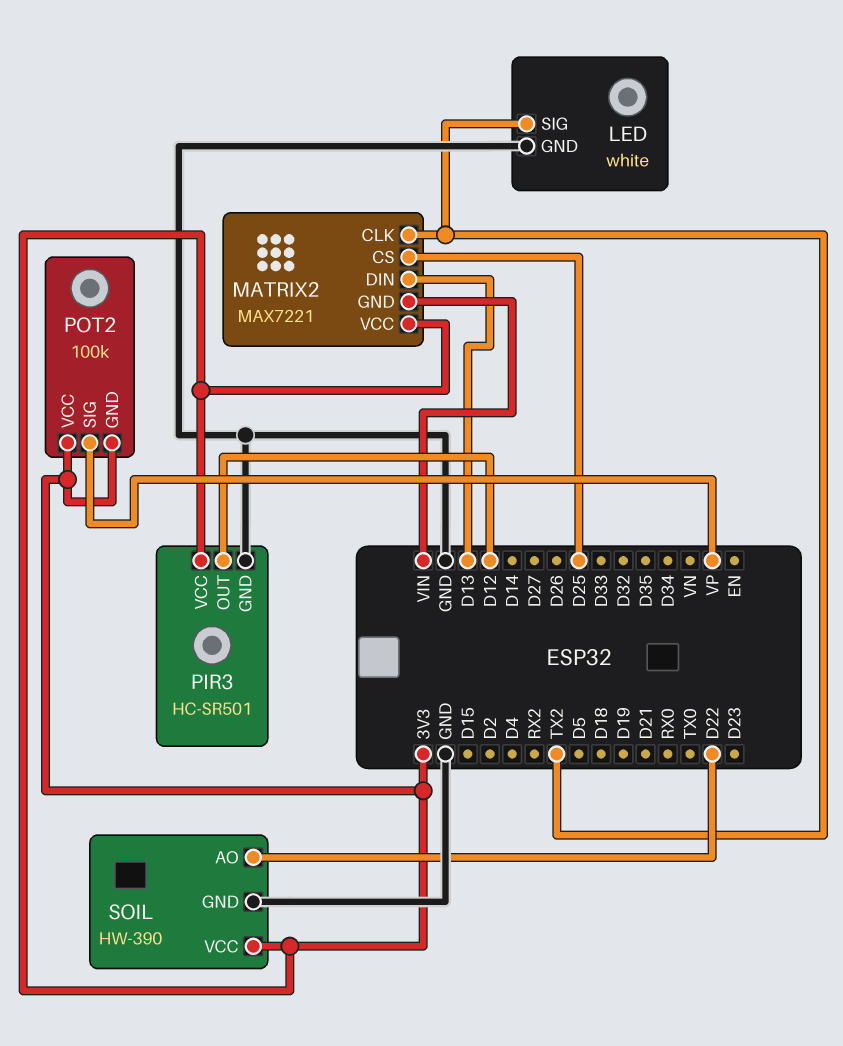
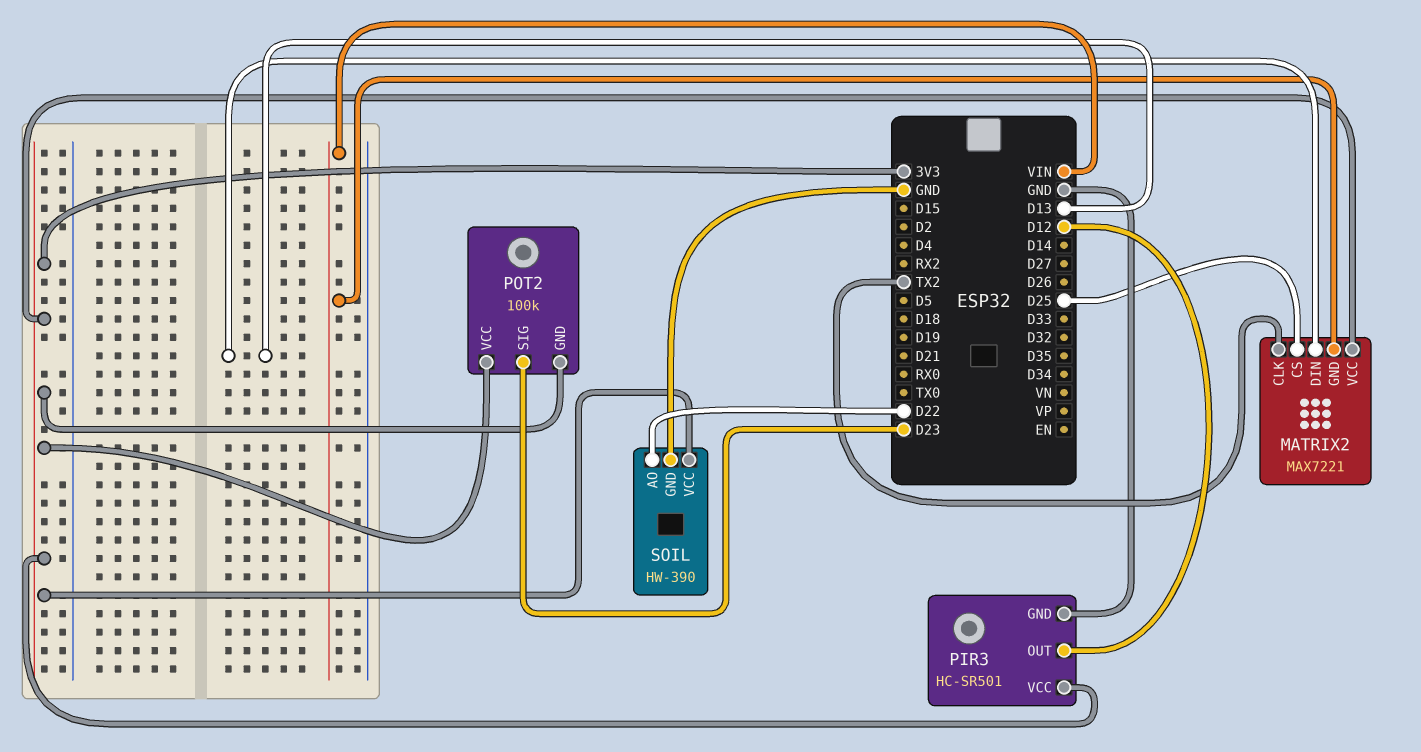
LED: white -> none
LED pin GND: GND -> none
LED pin SIG: TX2 -> none
POT2 pin SIG: VP -> D23

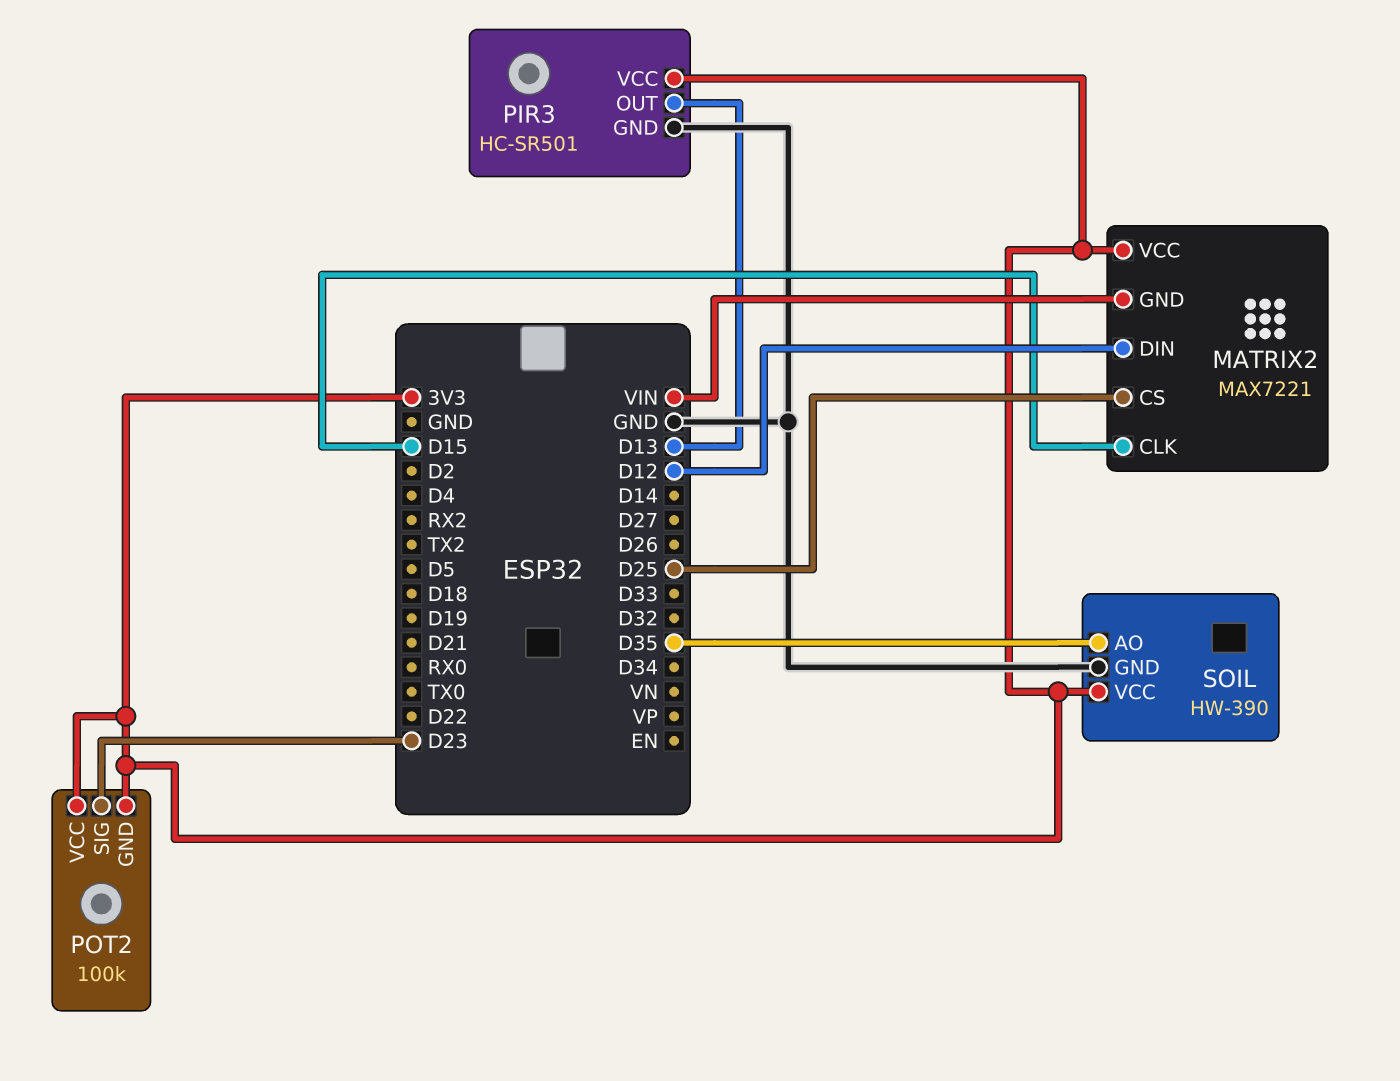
MATRIX2 pin CLK: TX2 -> D15
MATRIX2 pin DIN: D13 -> D12
PIR3 pin OUT: D12 -> D13
SOIL pin AO: D22 -> D35

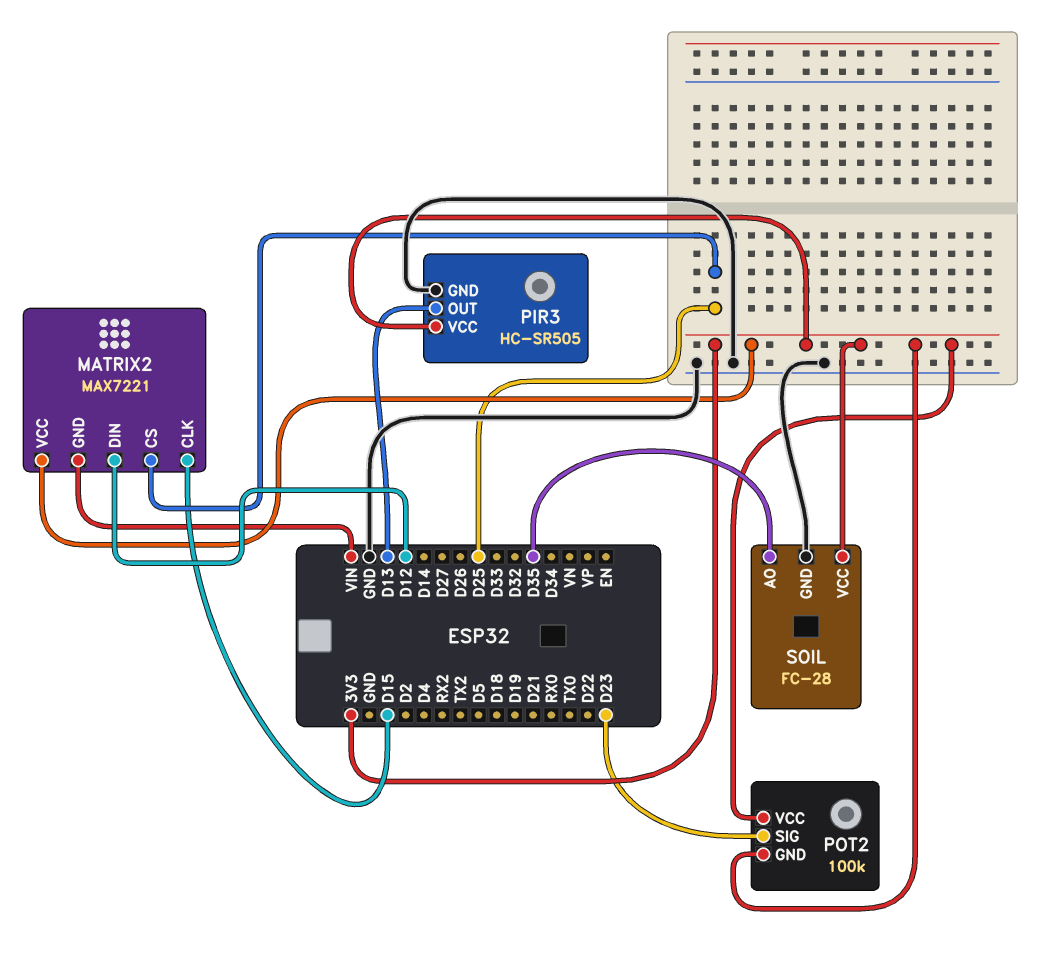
PIR3: HC-SR501 -> HC-SR505
SOIL: HW-390 -> FC-28

